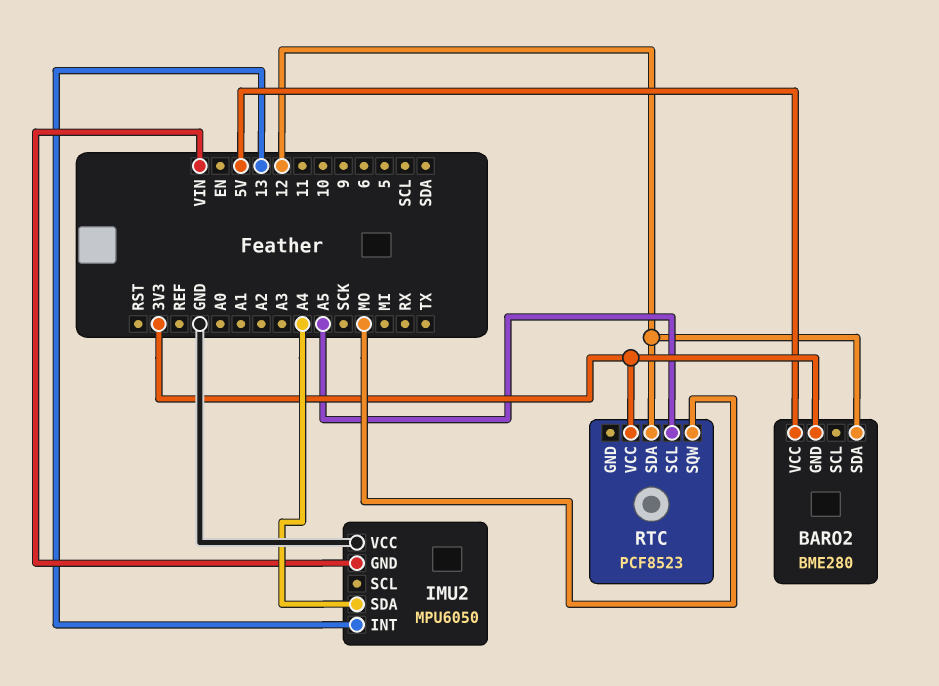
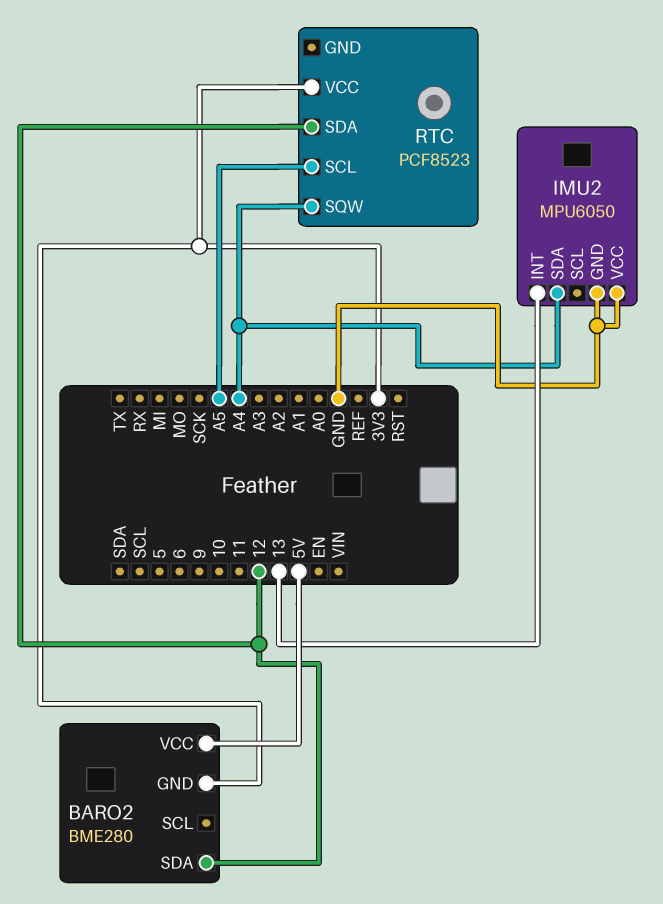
IMU2 pin GND: VIN -> GND
RTC pin SQW: MO -> A4

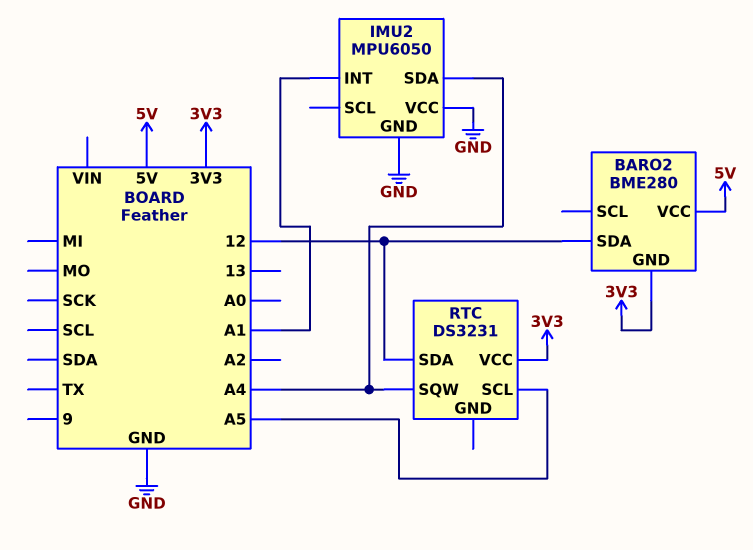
IMU2 pin INT: 13 -> A1
RTC: PCF8523 -> DS3231

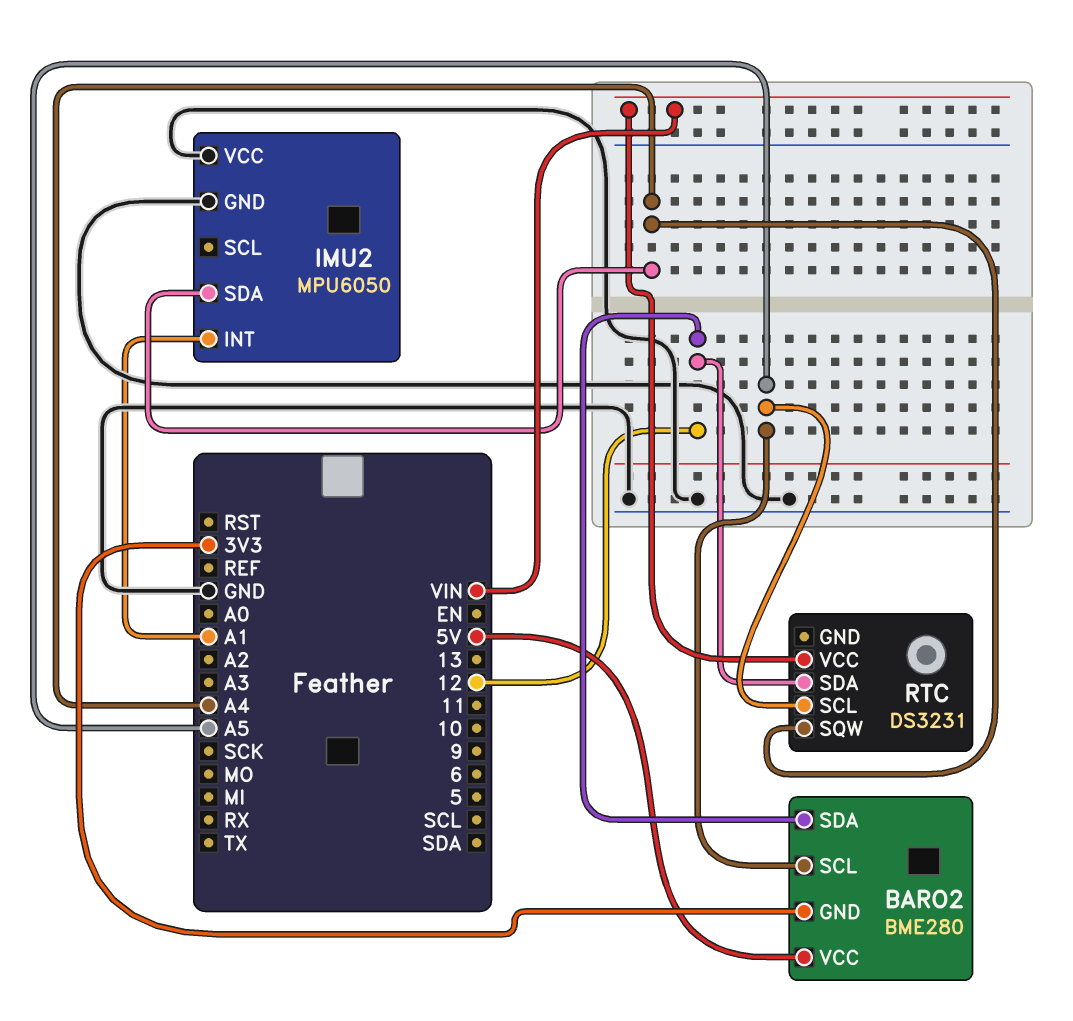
BARO2 pin SCL: none -> A5
RTC pin VCC: 3V3 -> VIN

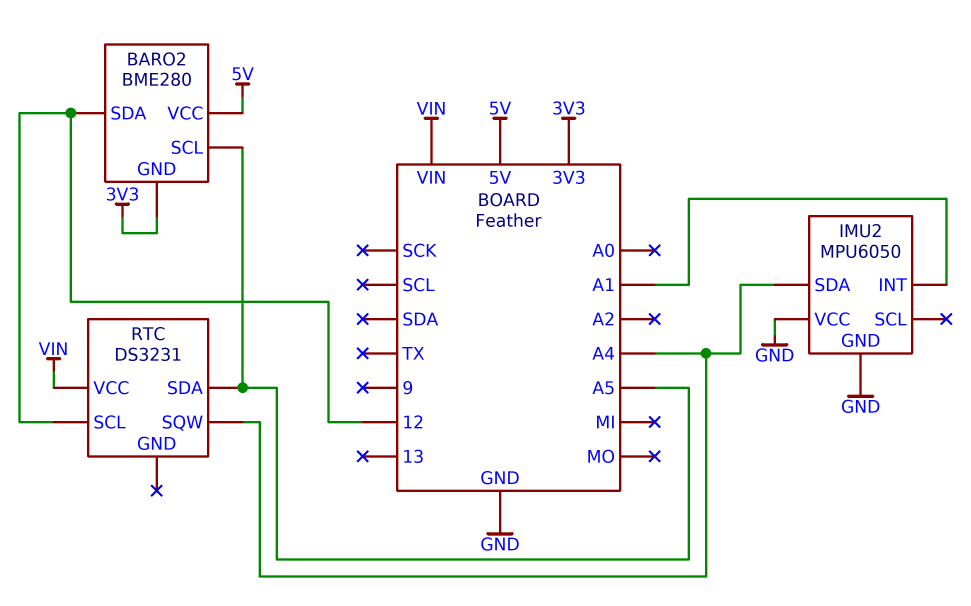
RTC pin SCL: A5 -> 12
RTC pin SDA: 12 -> A5

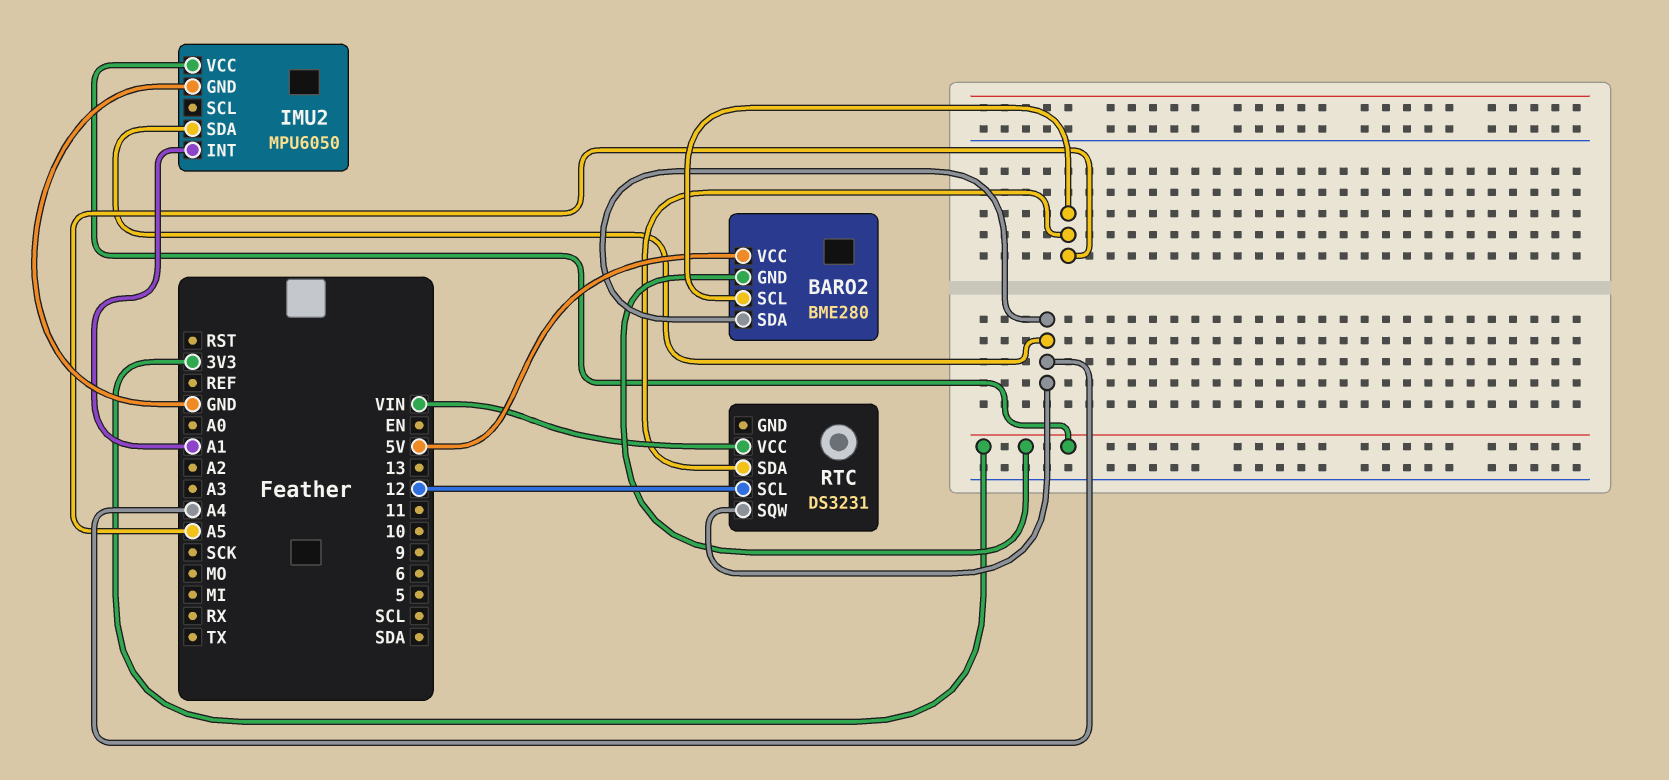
BARO2 pin SDA: 12 -> A4
IMU2 pin VCC: GND -> 3V3

